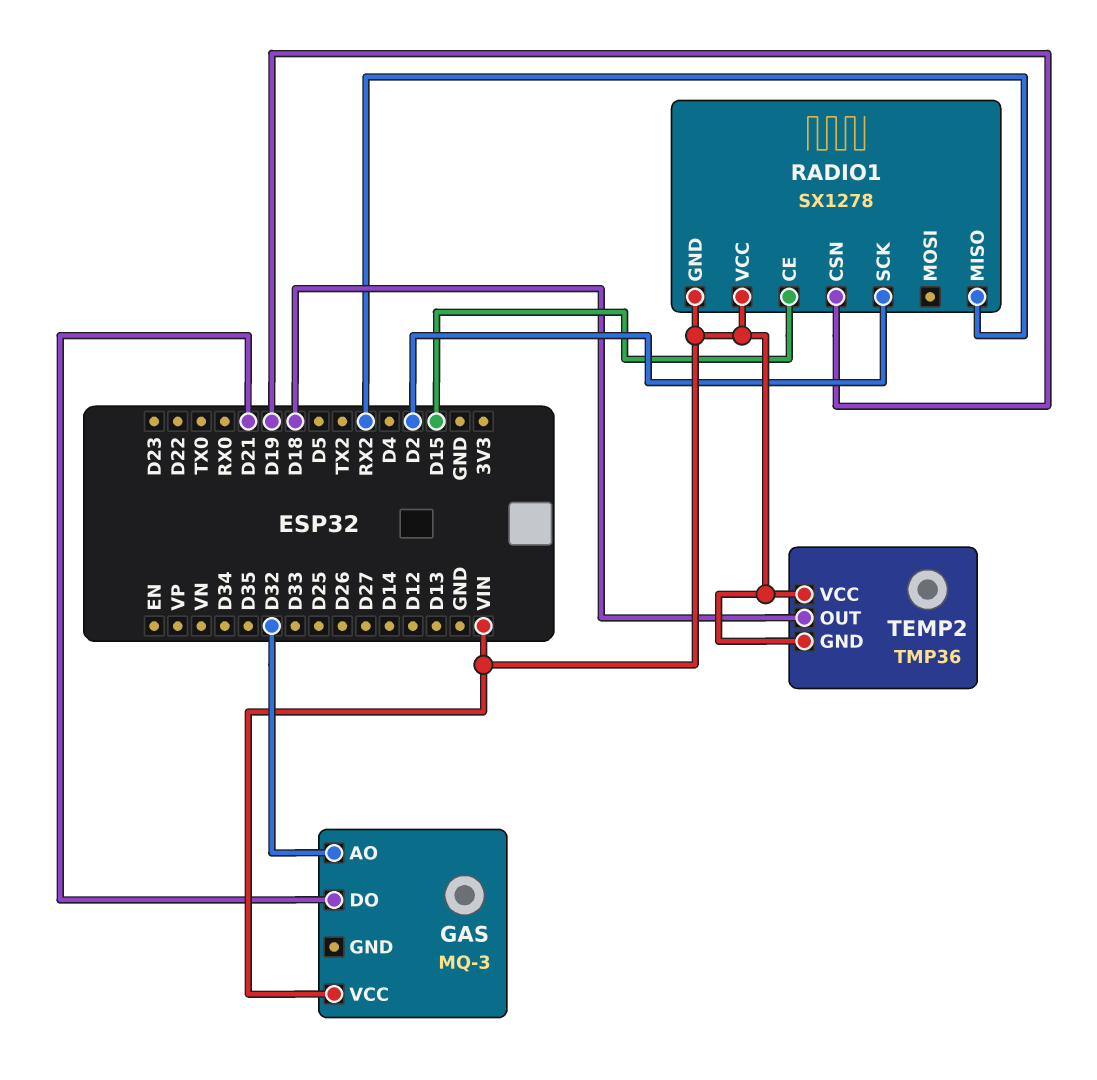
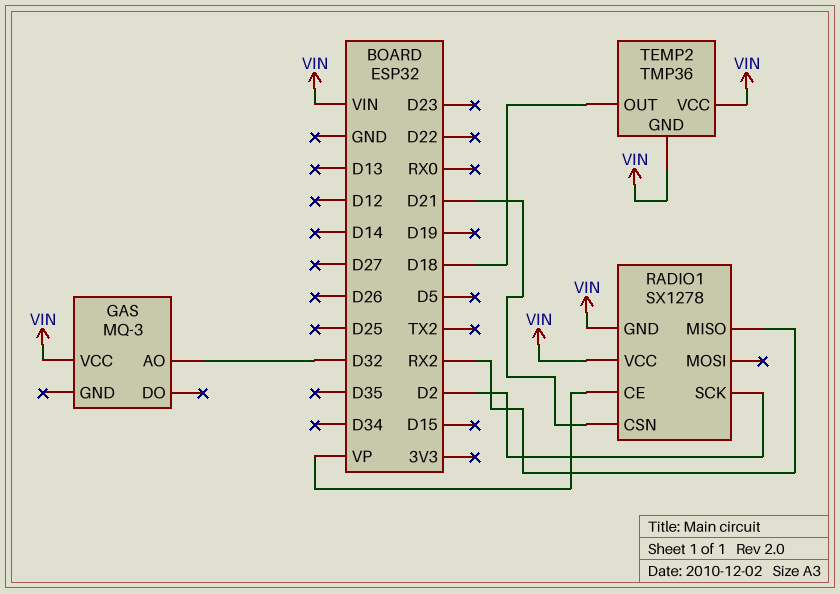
GAS pin DO: D21 -> none
RADIO1 pin CE: D15 -> VP
RADIO1 pin CSN: D19 -> D21

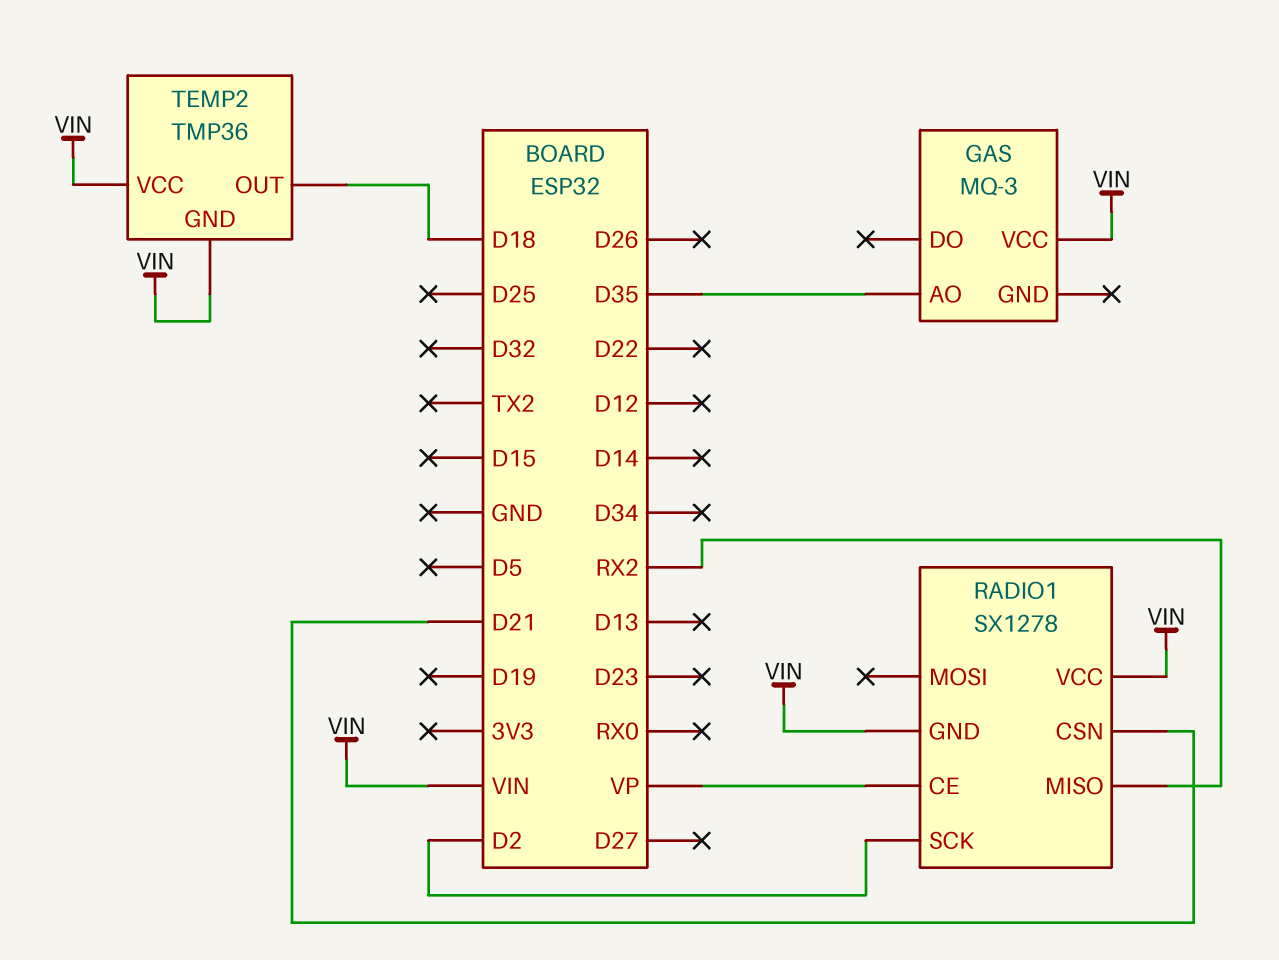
GAS pin AO: D32 -> D35

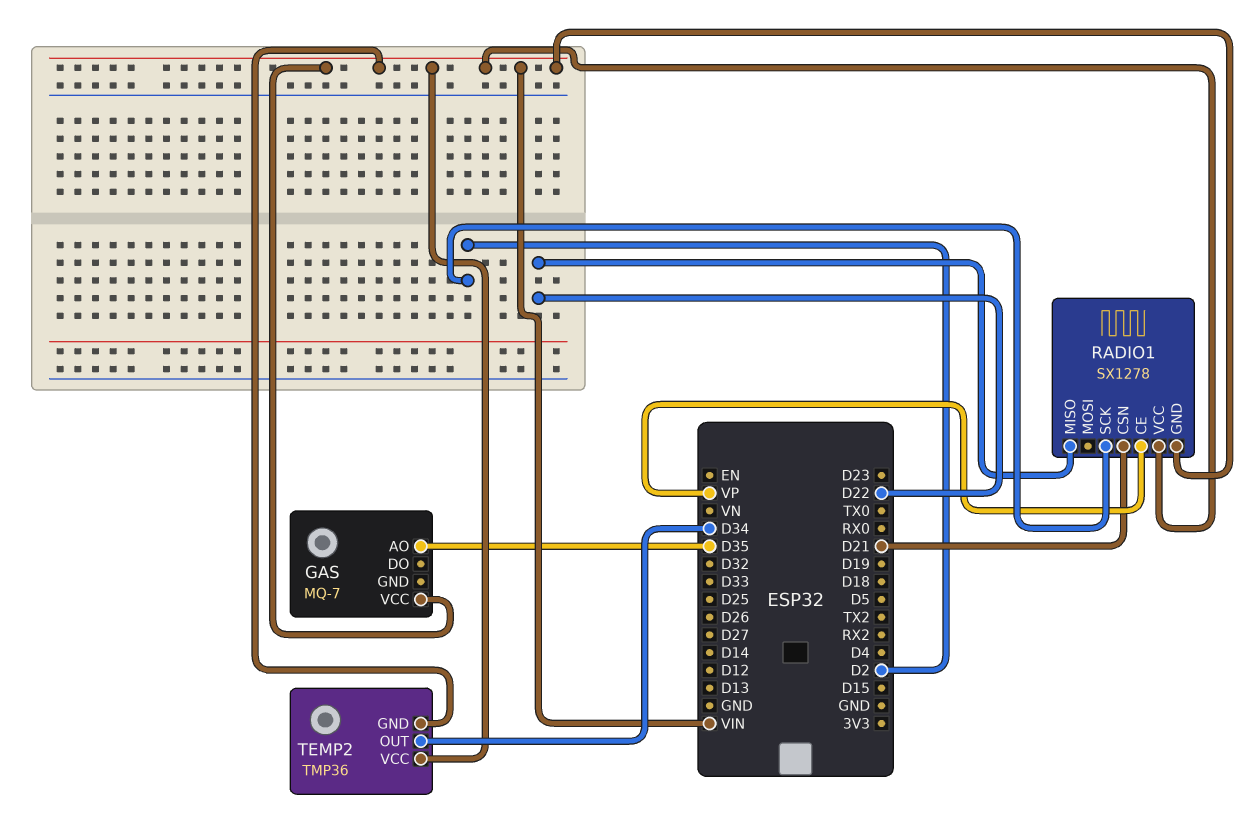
GAS: MQ-3 -> MQ-7
RADIO1 pin MISO: RX2 -> D22
TEMP2 pin OUT: D18 -> D34

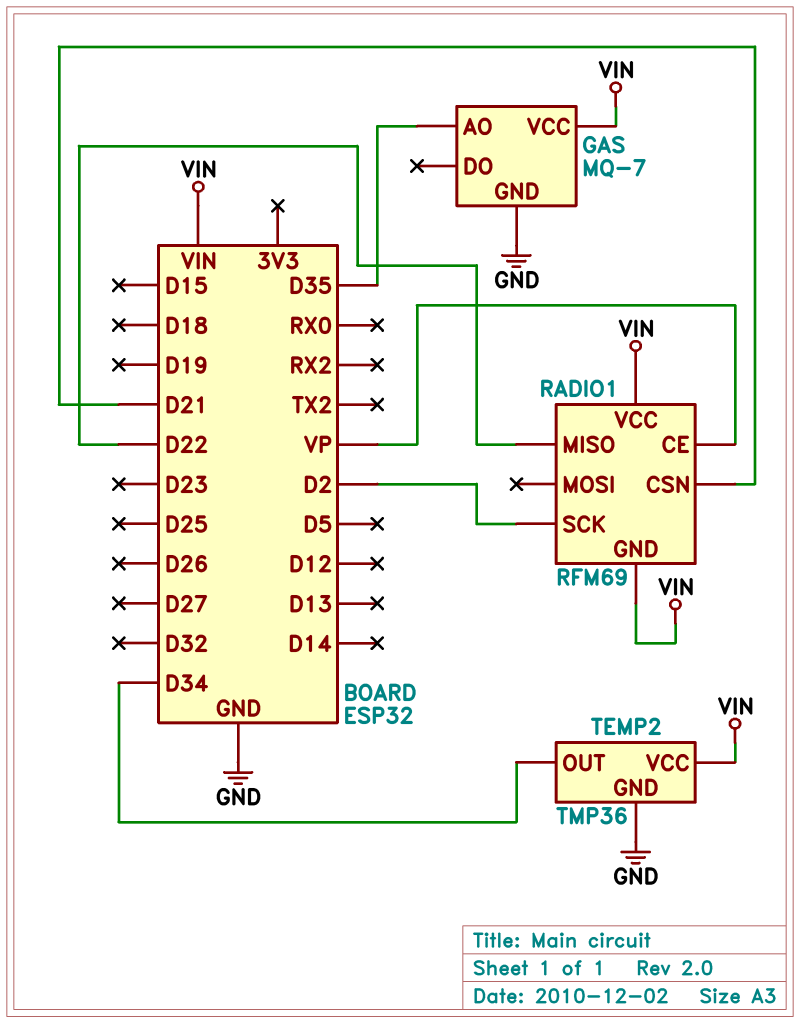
GAS pin GND: none -> GND
RADIO1: SX1278 -> RFM69
TEMP2 pin GND: VIN -> GND

